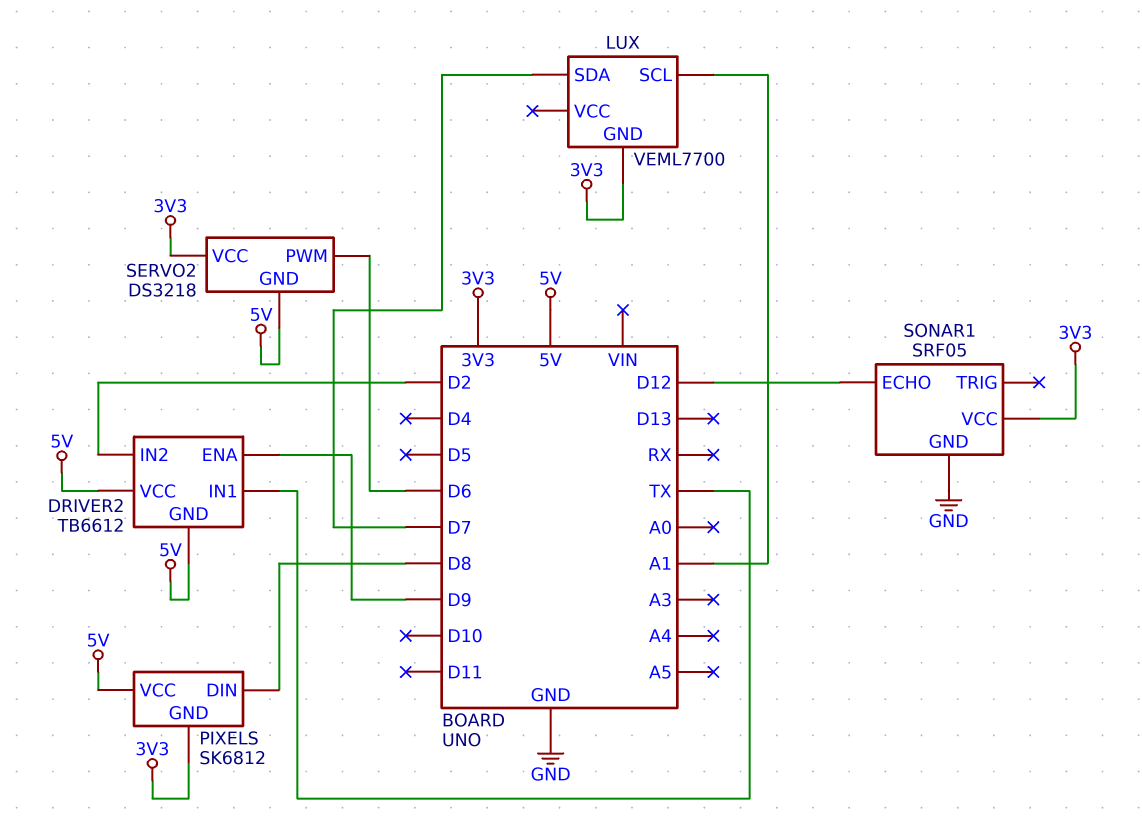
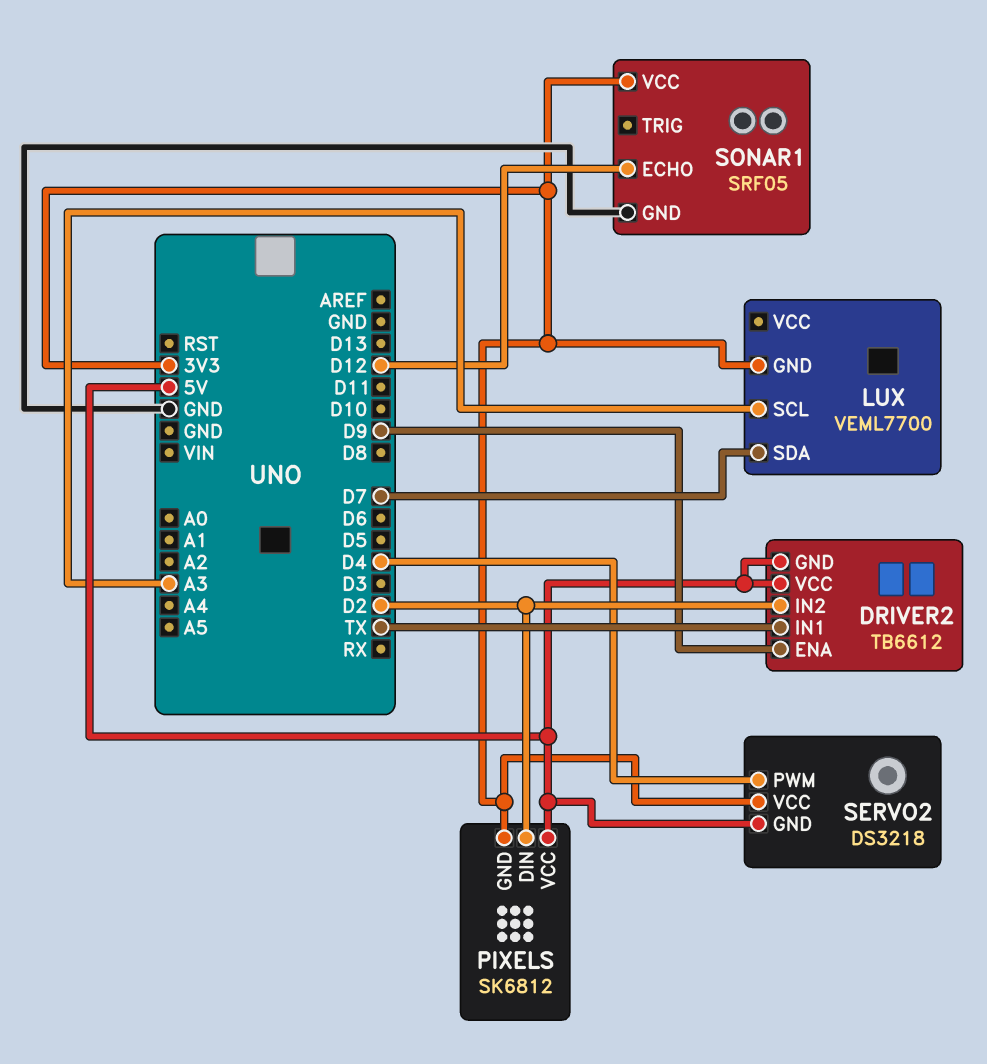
LUX pin SCL: A1 -> A3
PIXELS pin DIN: D8 -> D2
SERVO2 pin PWM: D6 -> D4

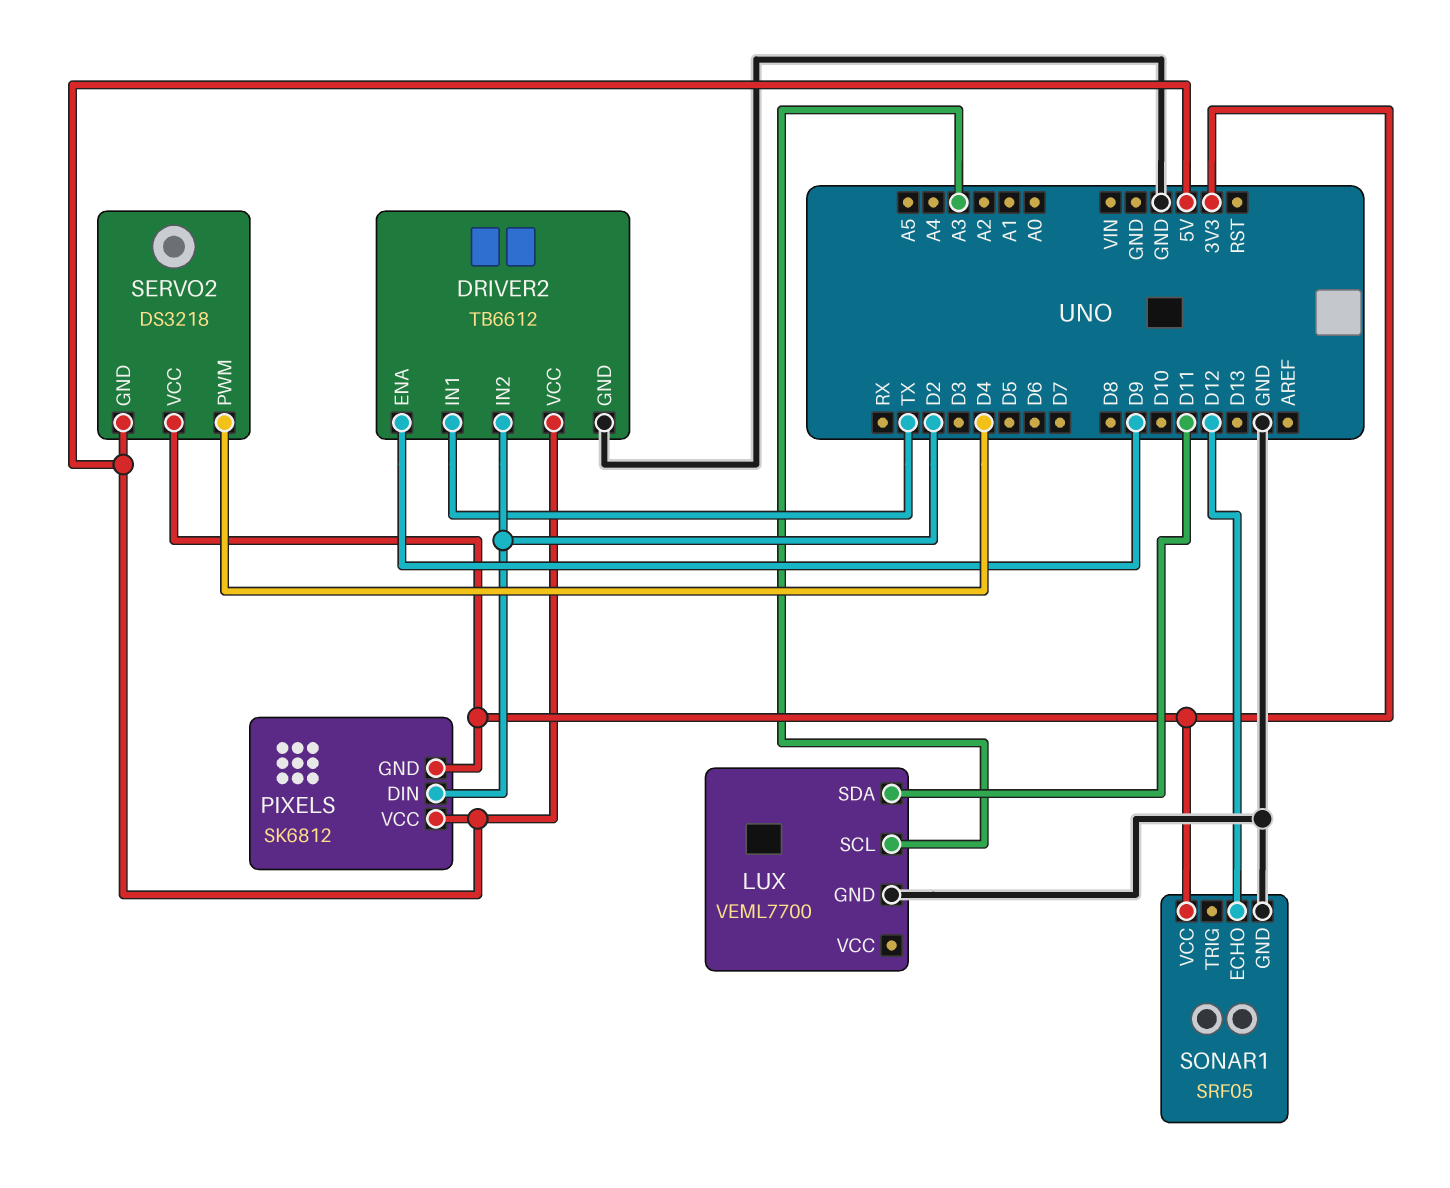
DRIVER2 pin GND: 5V -> GND
LUX pin GND: 3V3 -> GND
LUX pin SDA: D7 -> D11

